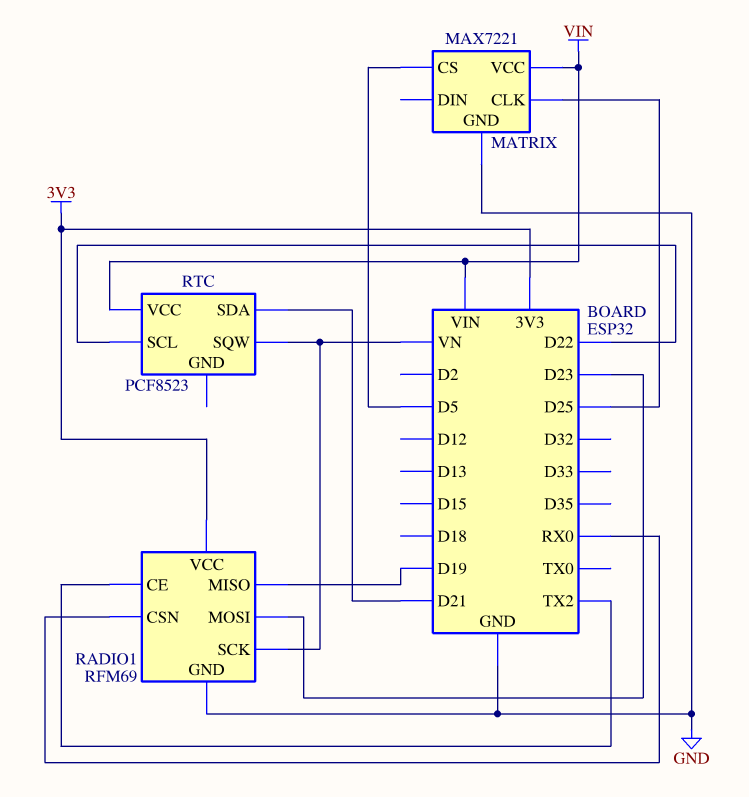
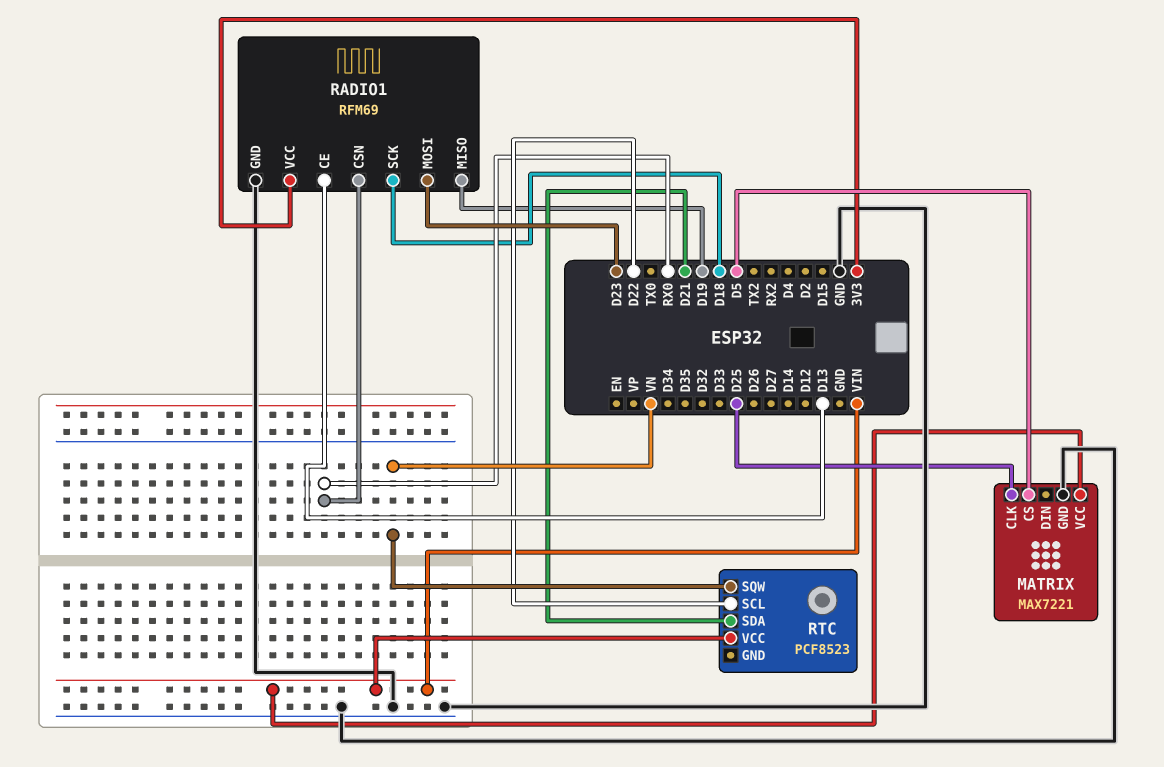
RADIO1 pin CE: TX2 -> D13
RADIO1 pin SCK: VN -> D18

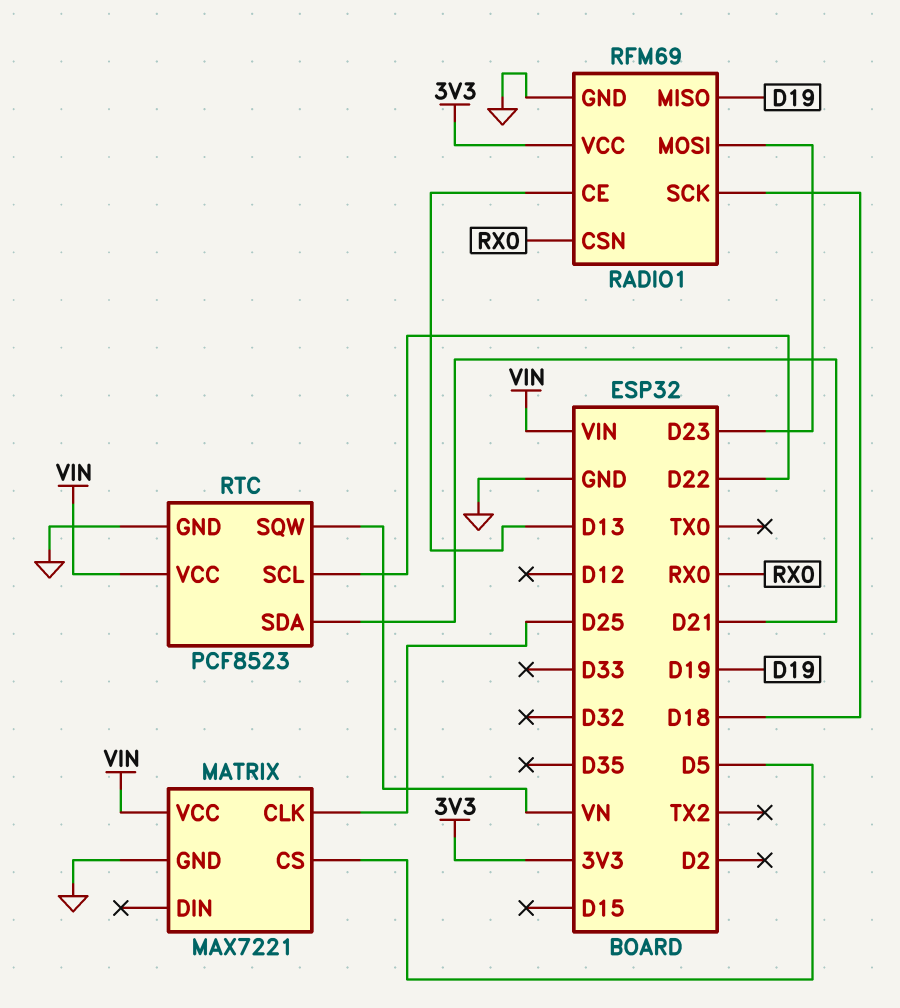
RTC pin GND: none -> GND

